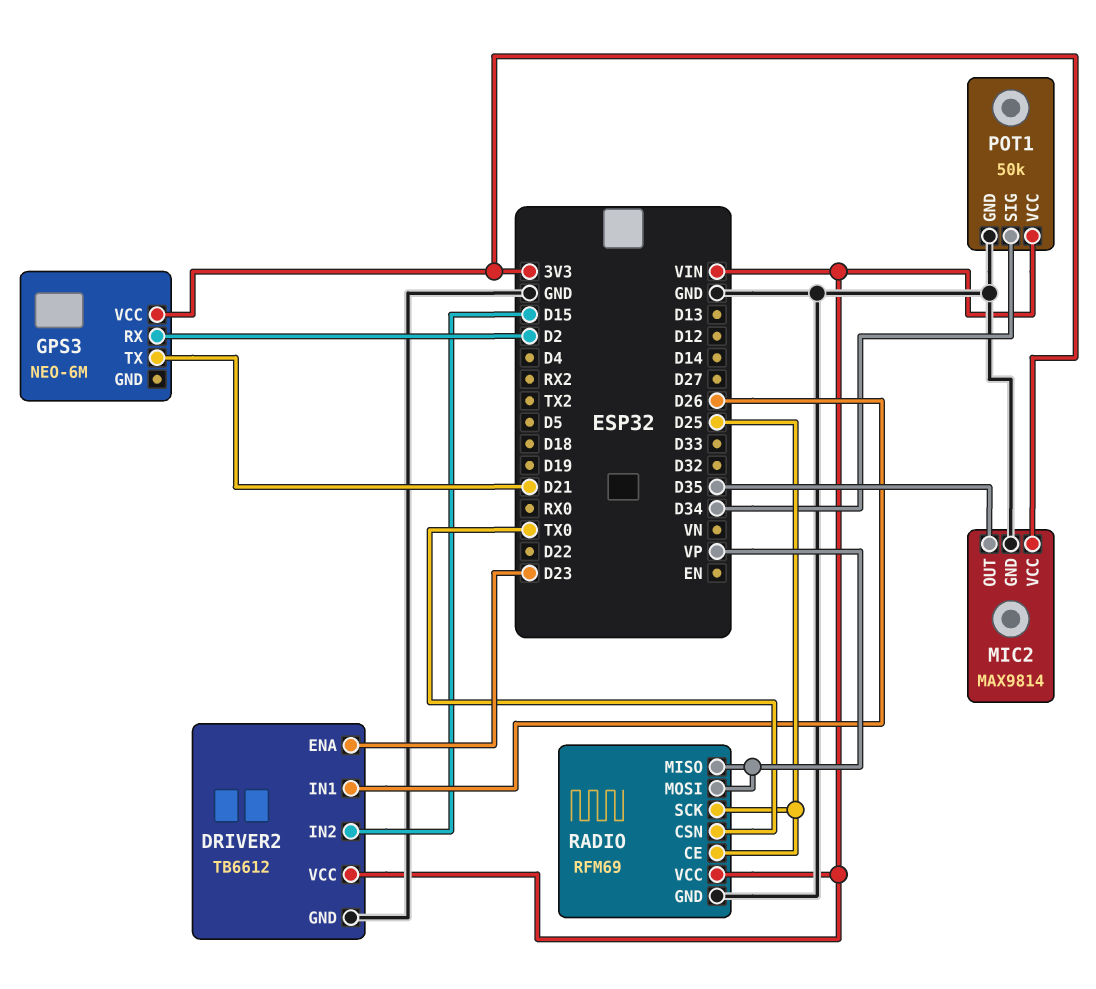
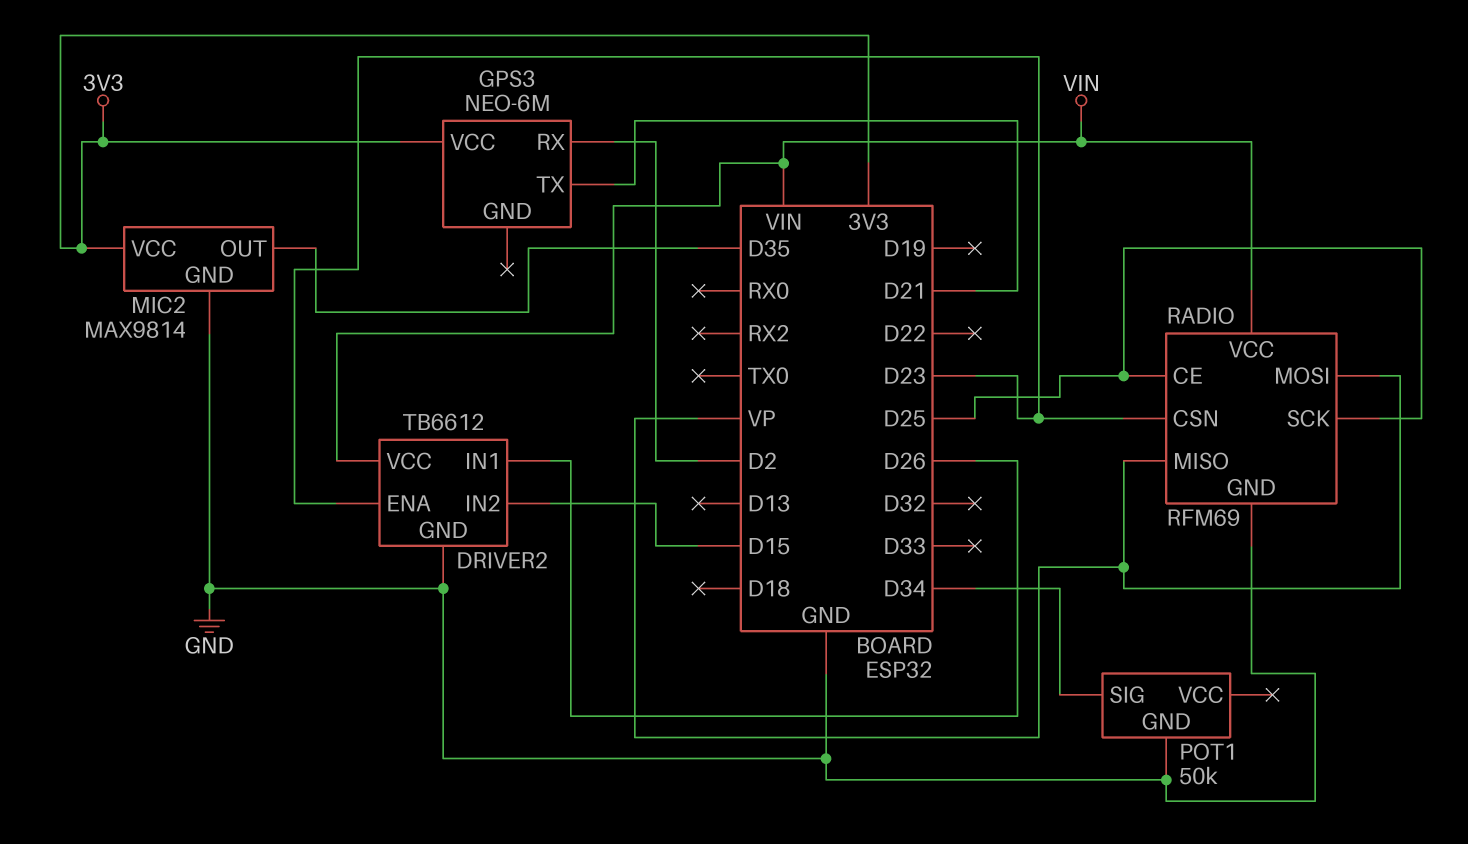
POT1 pin VCC: VIN -> none
RADIO pin CSN: TX0 -> D23

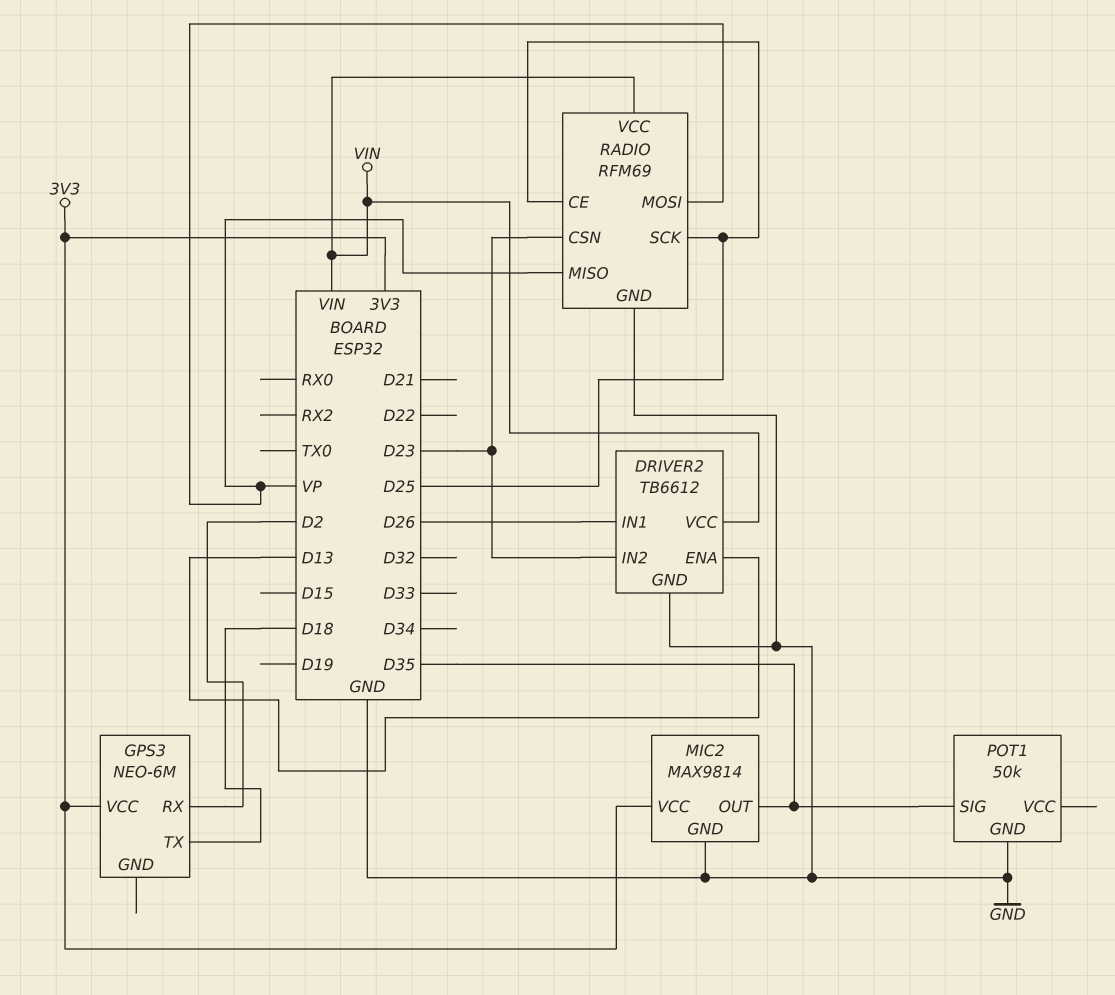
DRIVER2 pin ENA: D23 -> D13
DRIVER2 pin IN2: D15 -> D23
GPS3 pin TX: D21 -> D18
POT1 pin SIG: D34 -> D35

